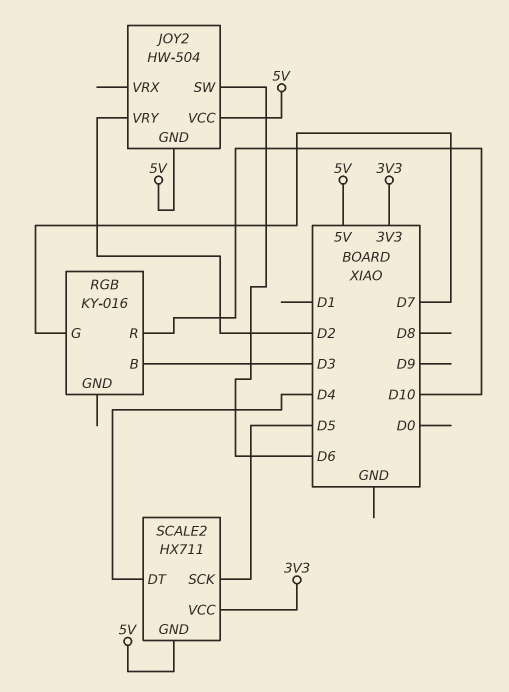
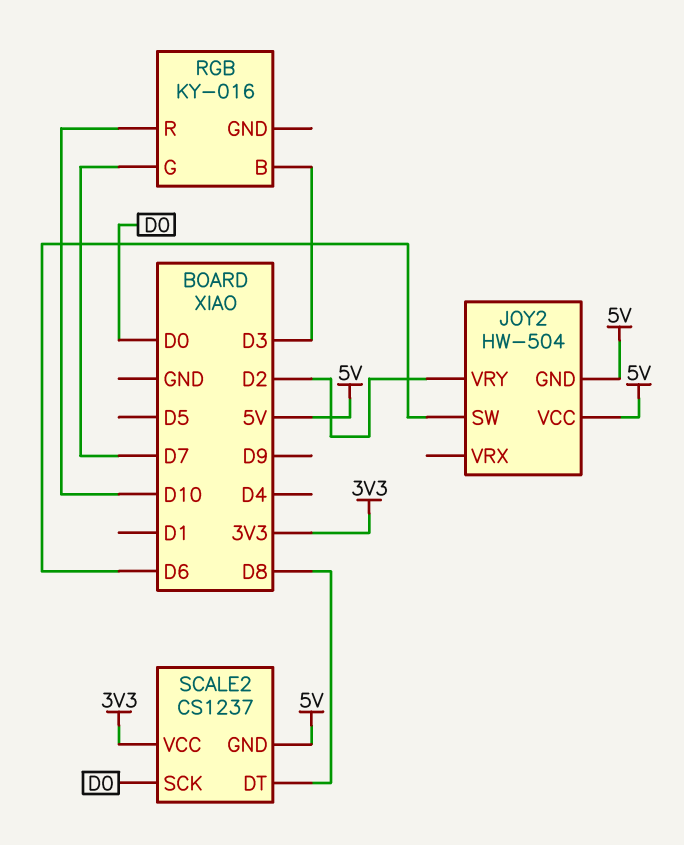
SCALE2: HX711 -> CS1237
SCALE2 pin DT: D4 -> D8
SCALE2 pin SCK: D5 -> D0

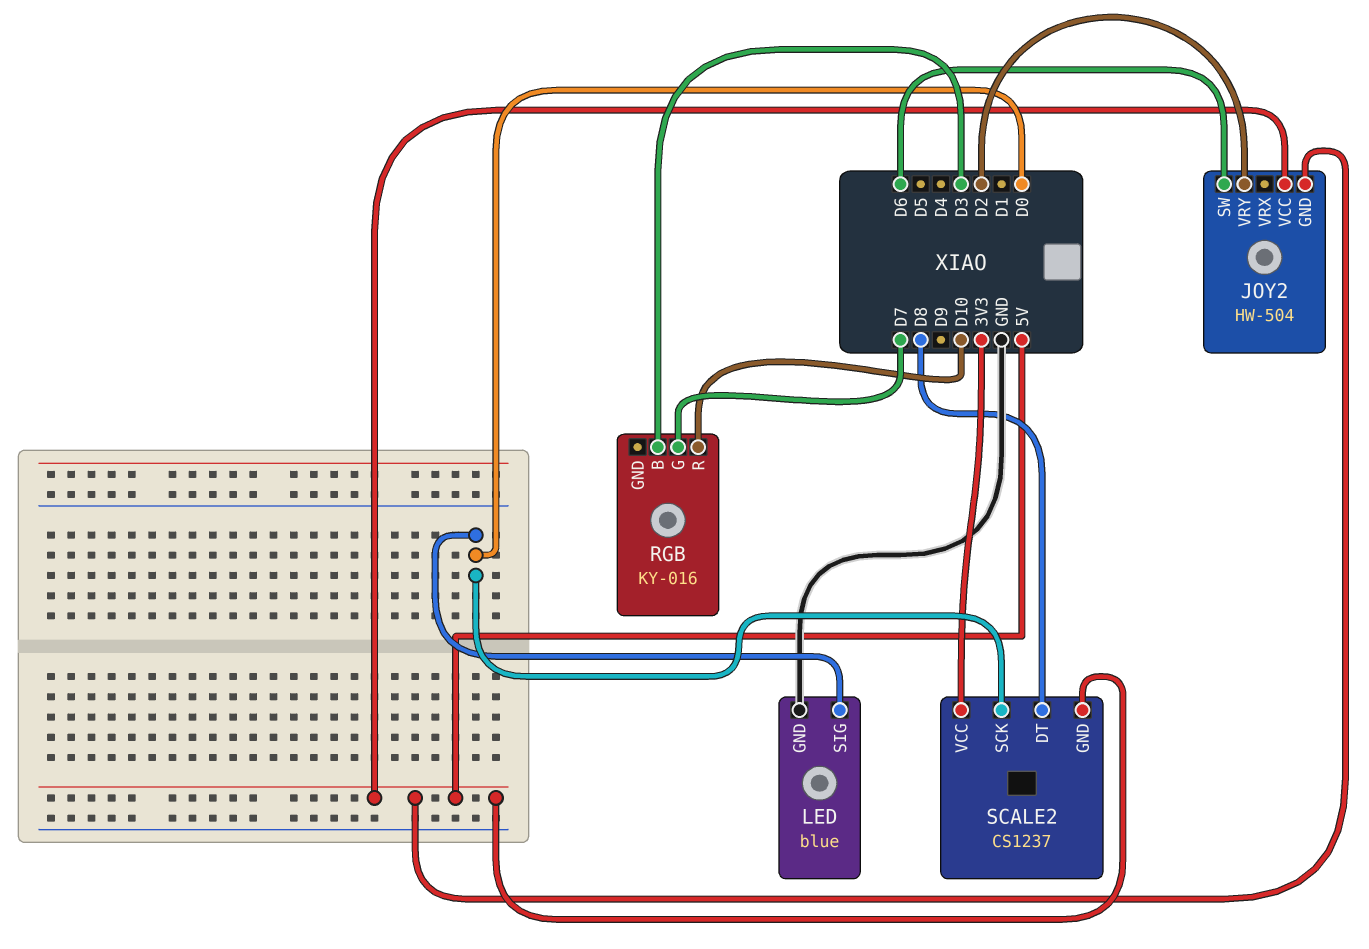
LED: none -> blue
LED pin GND: none -> GND
LED pin SIG: none -> D0

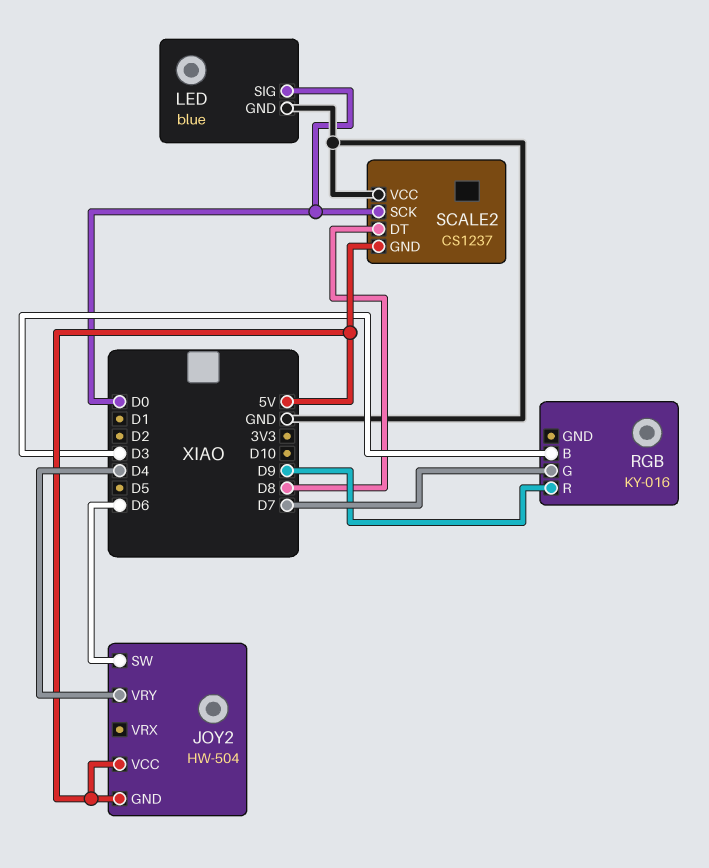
JOY2 pin VRY: D2 -> D4
RGB pin R: D10 -> D9
SCALE2 pin VCC: 3V3 -> GND

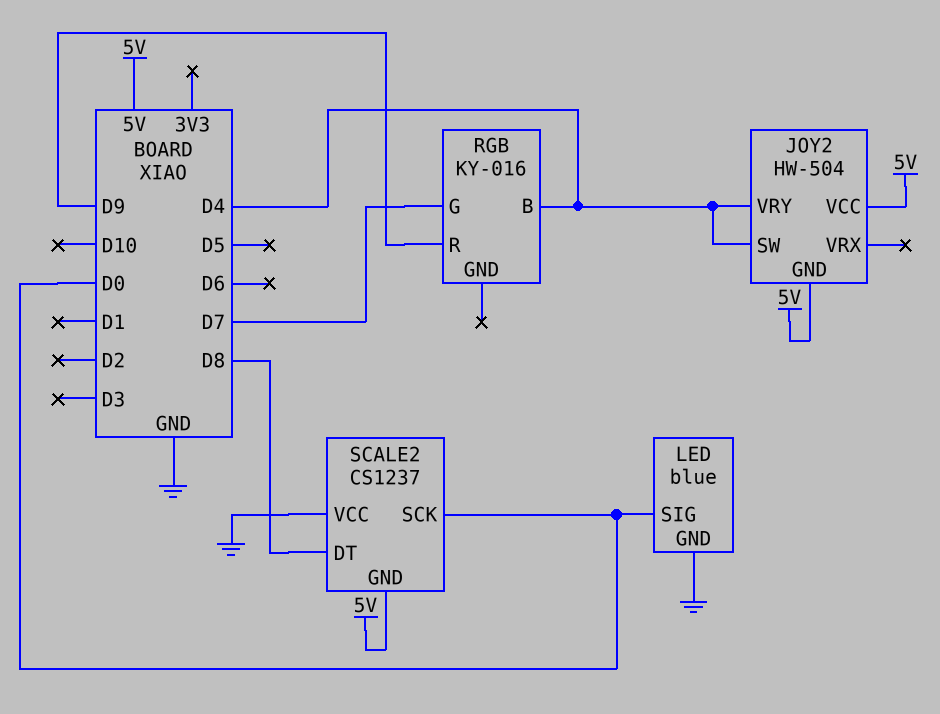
JOY2 pin SW: D6 -> D4
RGB pin B: D3 -> D4

